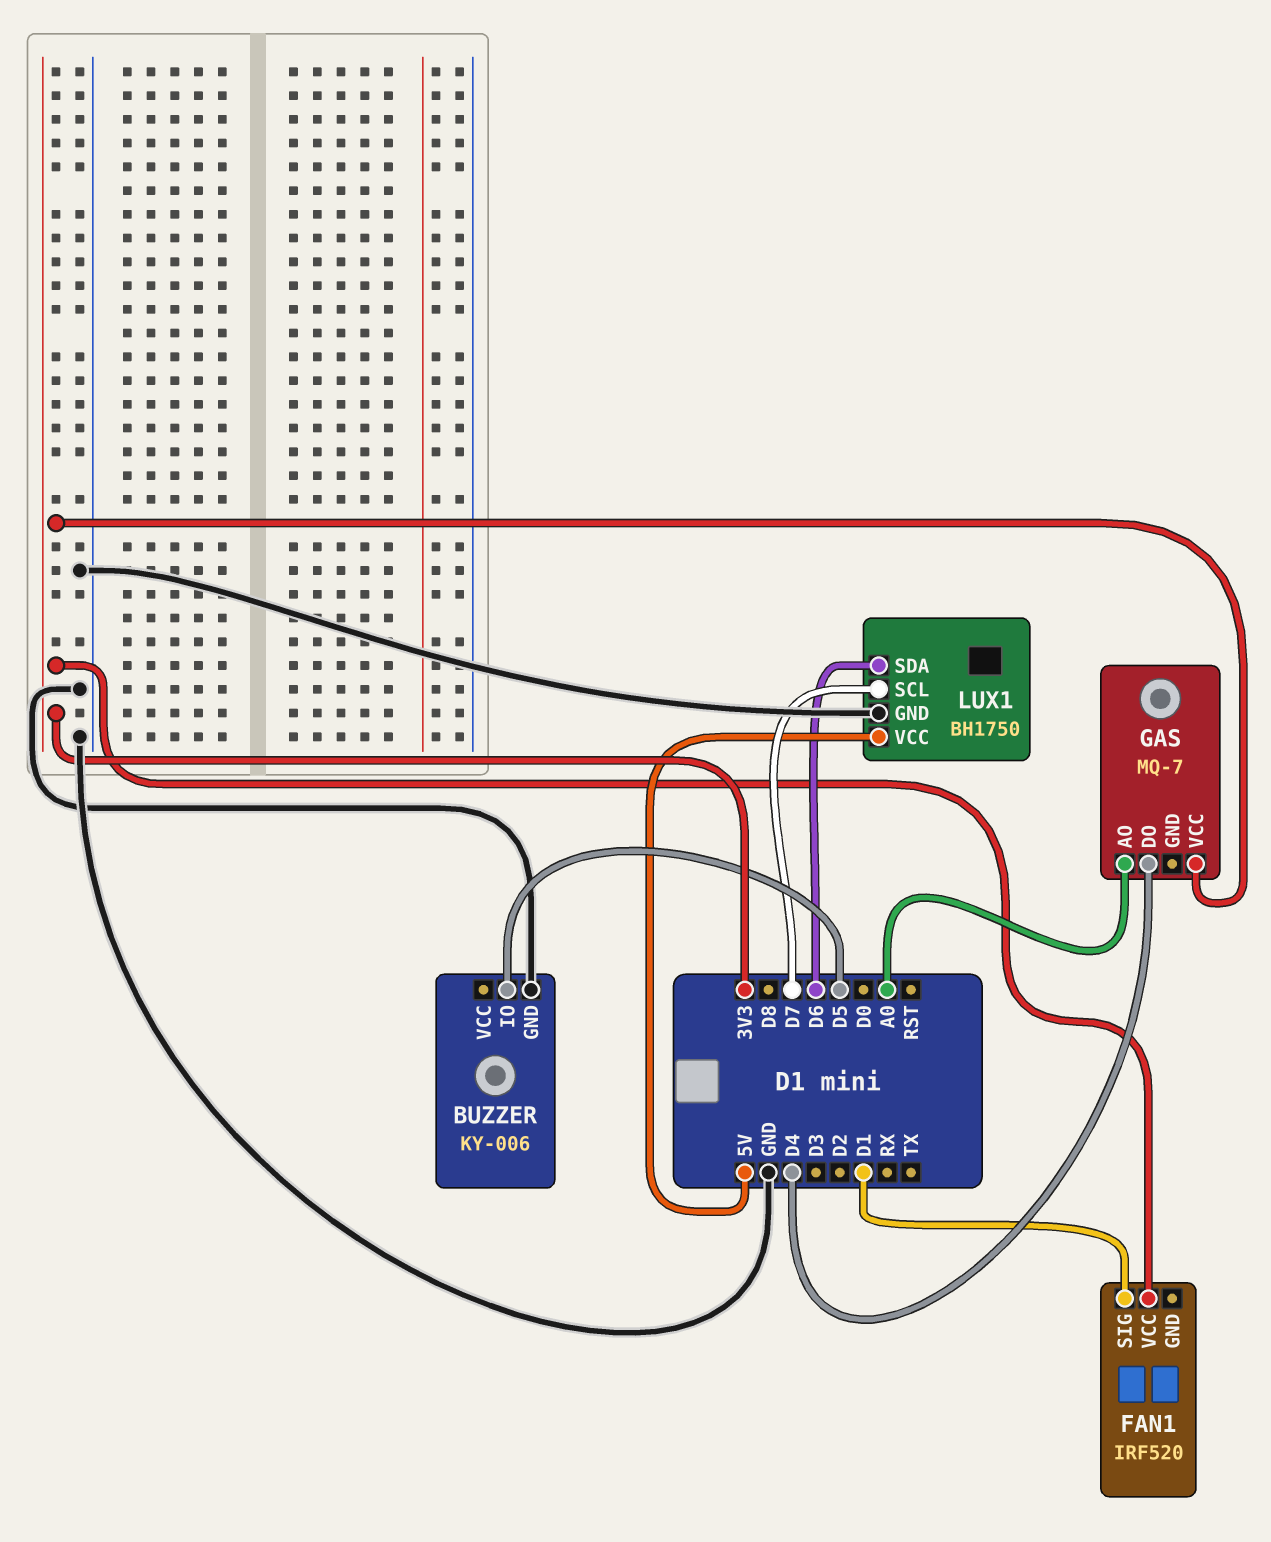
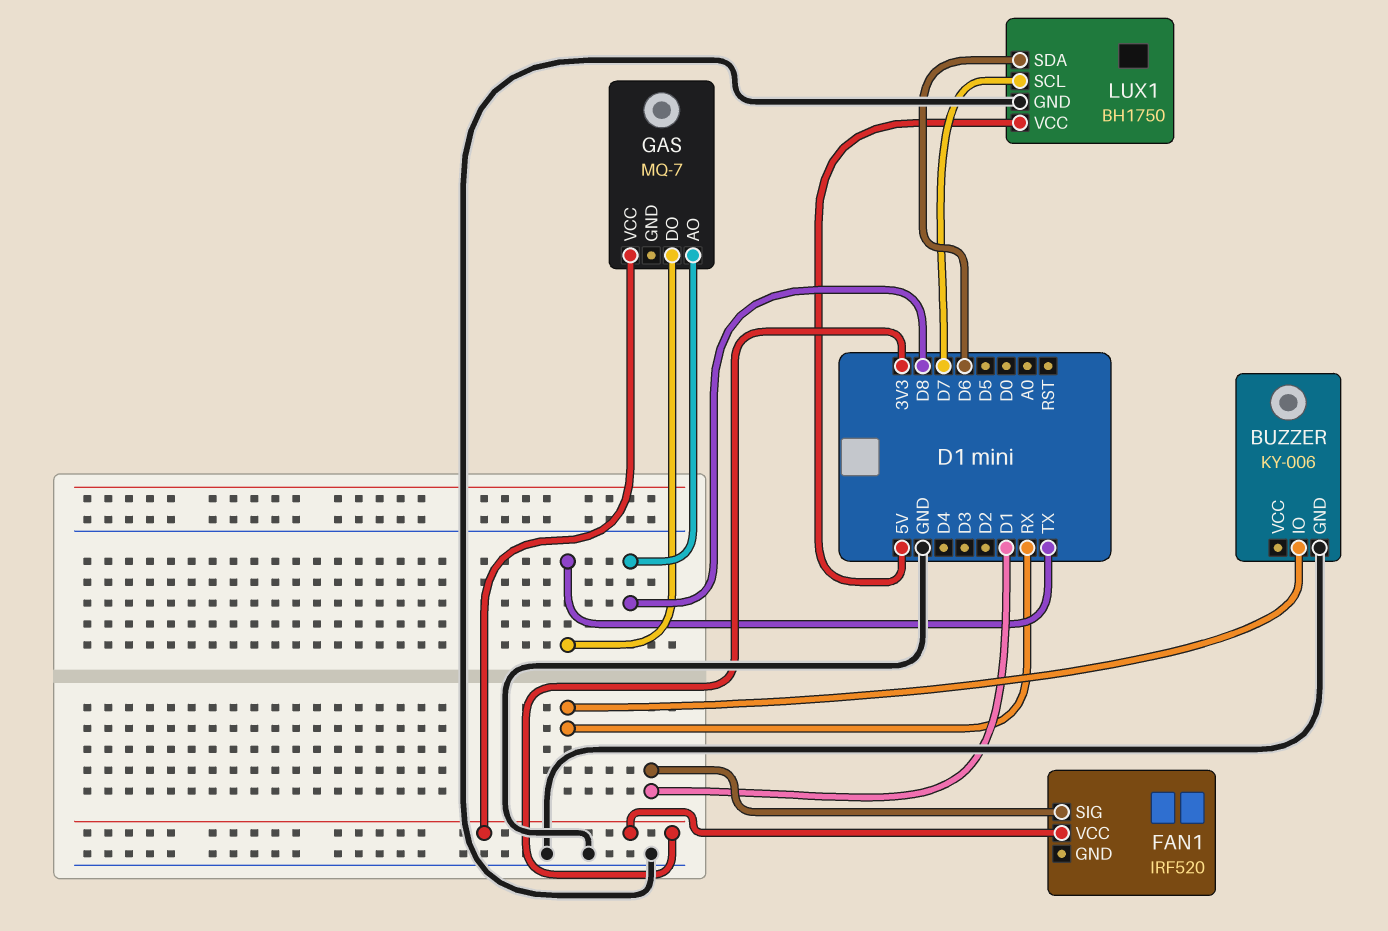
BUZZER pin IO: D5 -> RX
GAS pin AO: A0 -> D8
GAS pin DO: D4 -> TX

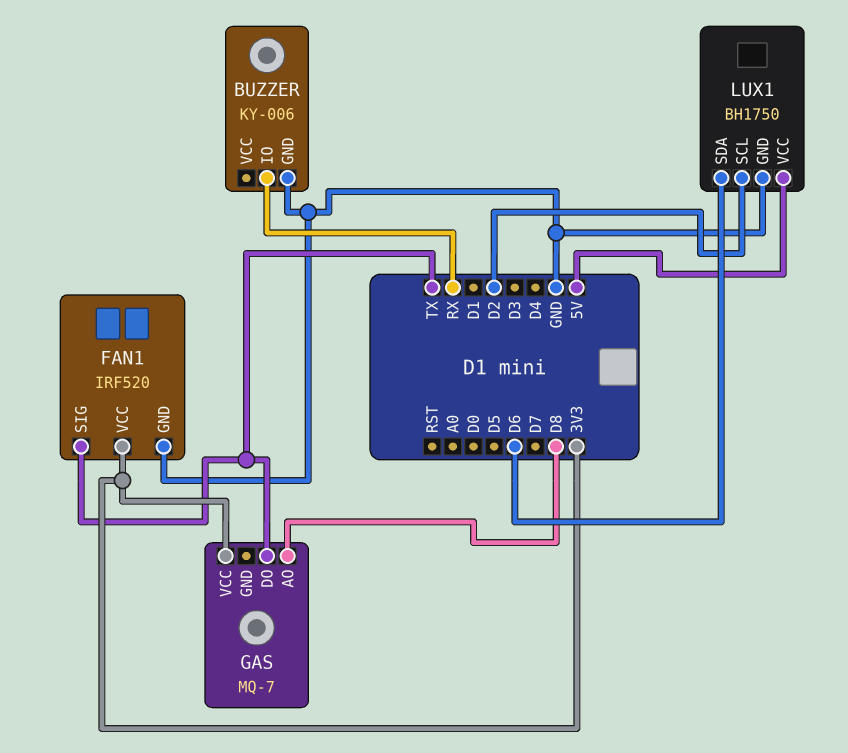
FAN1 pin GND: none -> GND
FAN1 pin SIG: D1 -> TX
LUX1 pin SCL: D7 -> D2

